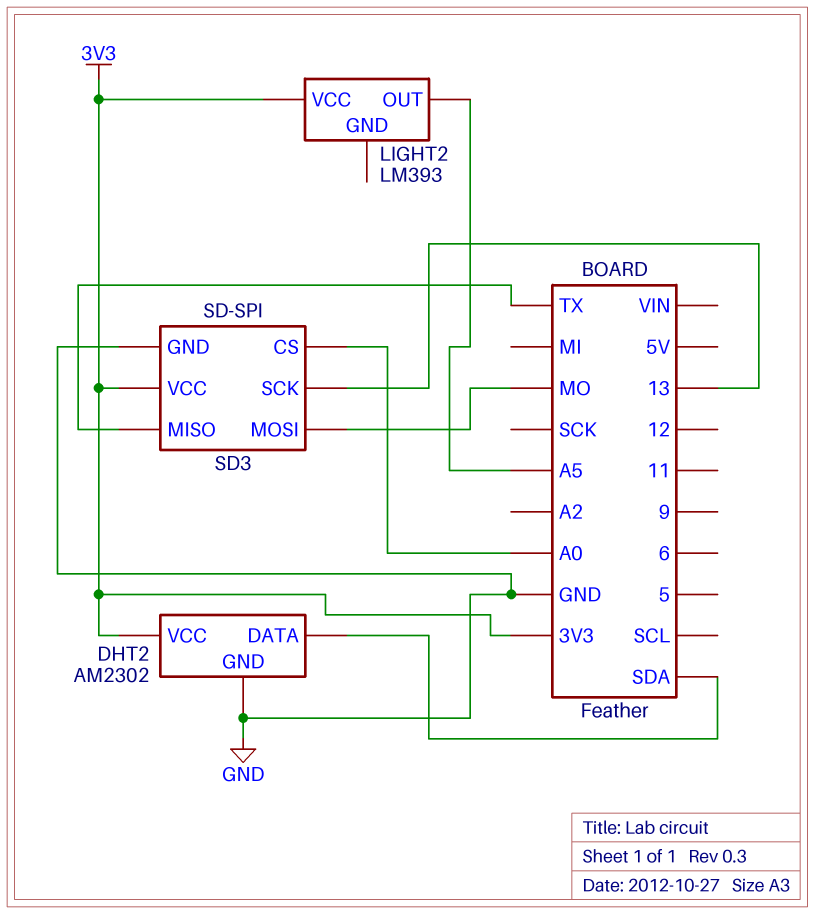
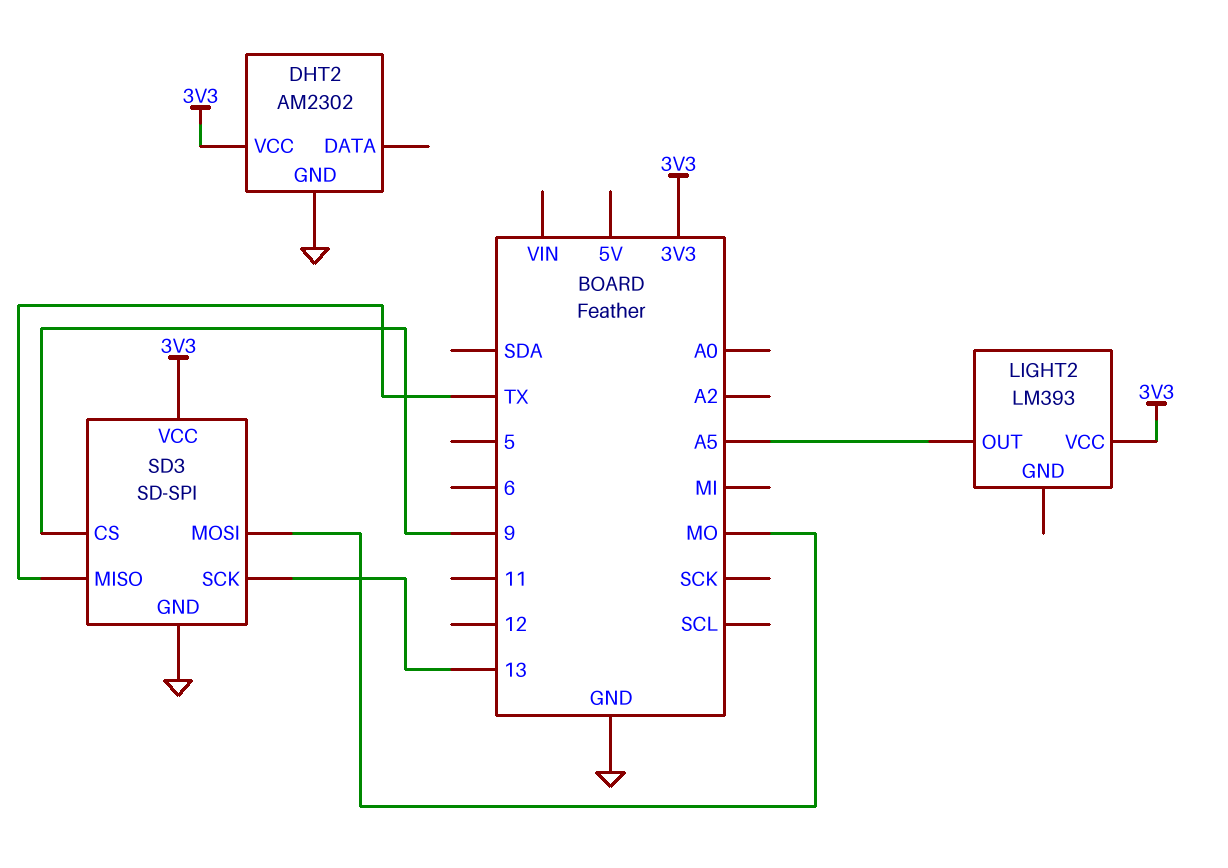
DHT2 pin DATA: SDA -> none
SD3 pin CS: A0 -> 9

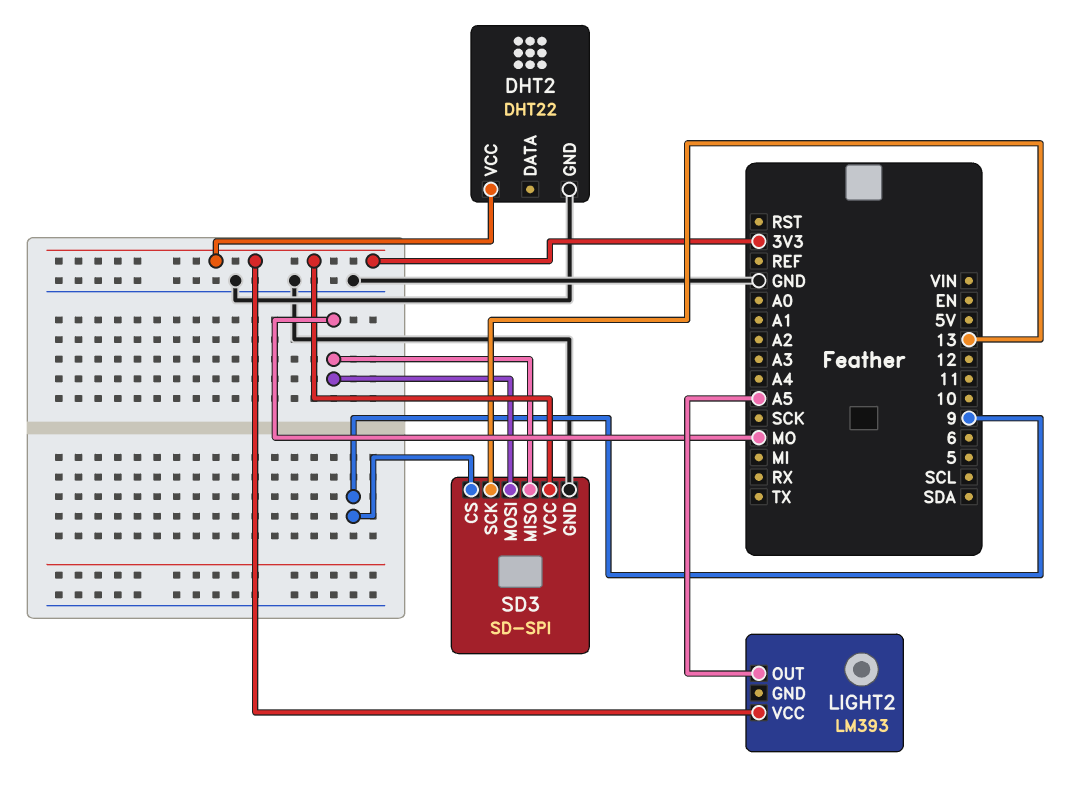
DHT2: AM2302 -> DHT22
SD3 pin MISO: TX -> MO

